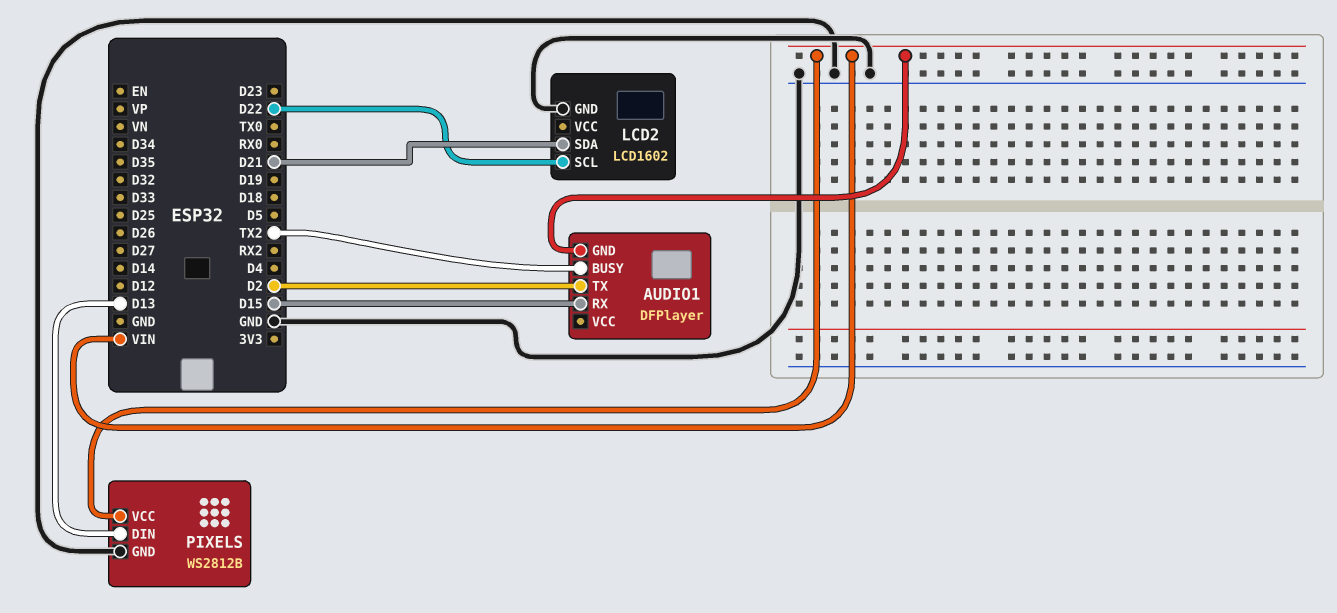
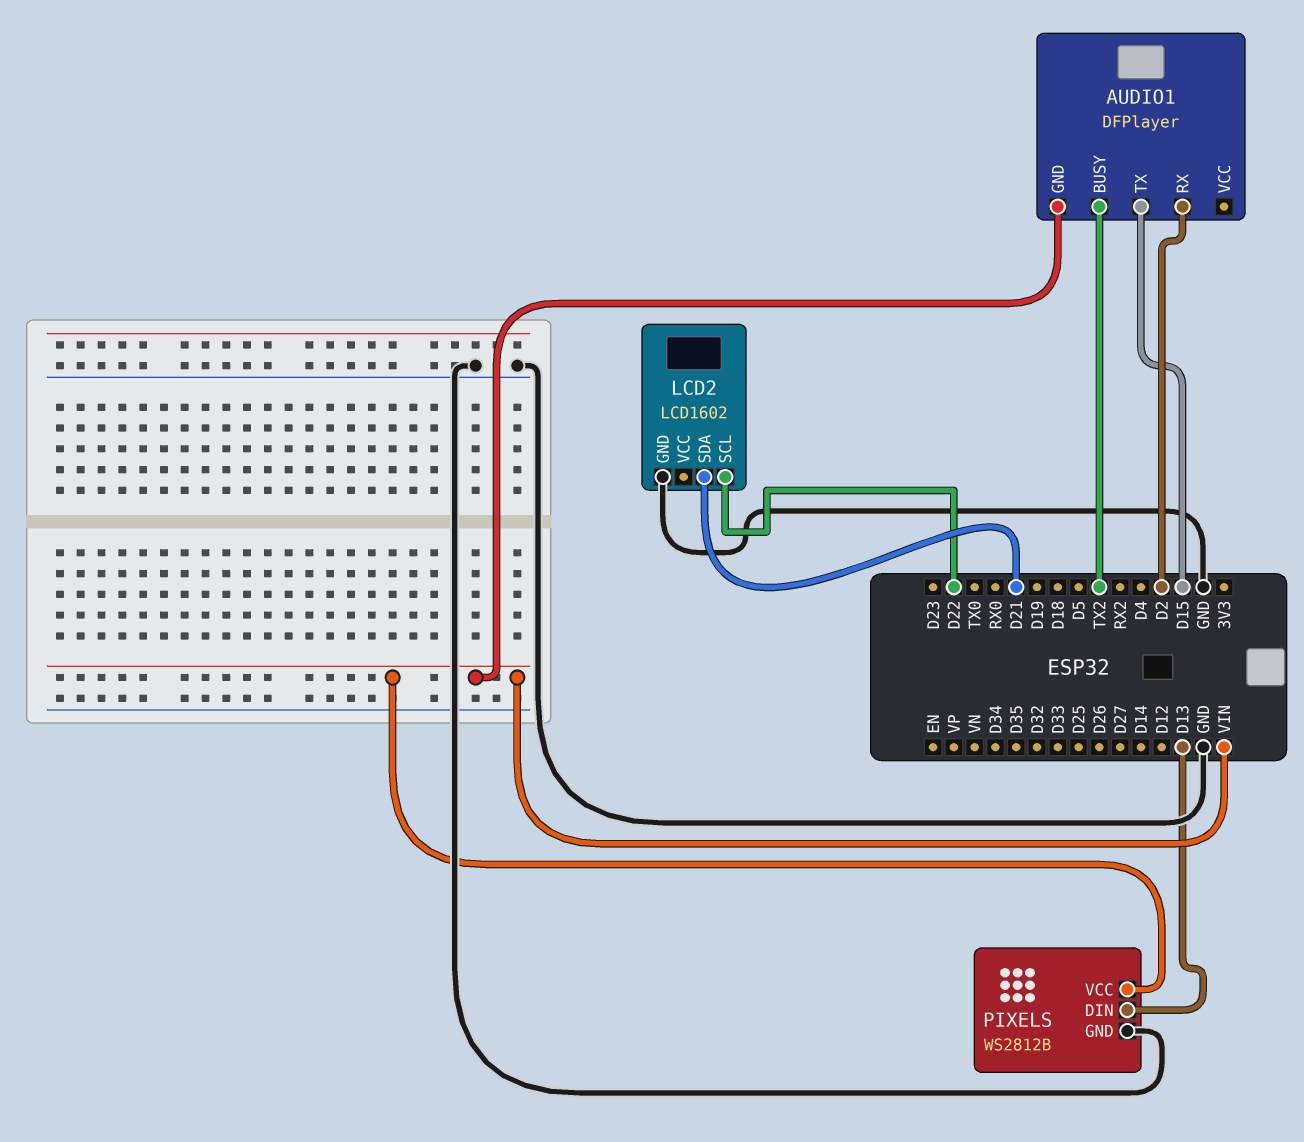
AUDIO1 pin RX: D15 -> D2
AUDIO1 pin TX: D2 -> D15

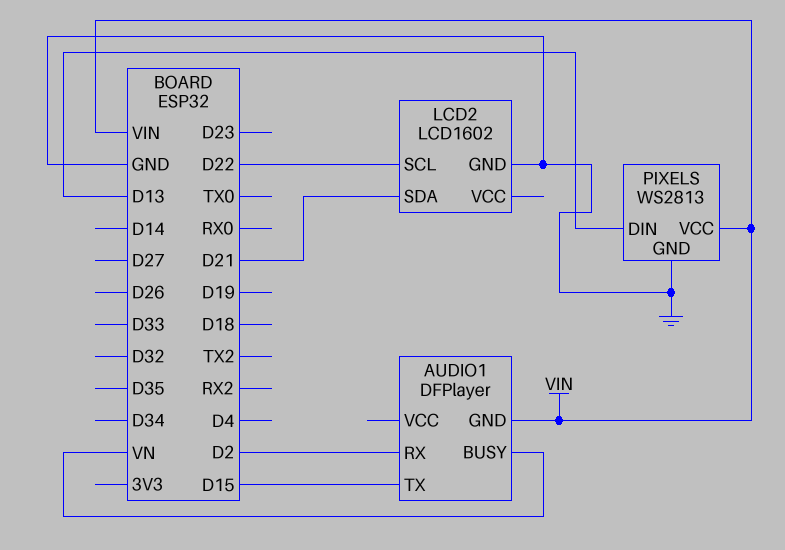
AUDIO1 pin BUSY: TX2 -> VN
PIXELS: WS2812B -> WS2813

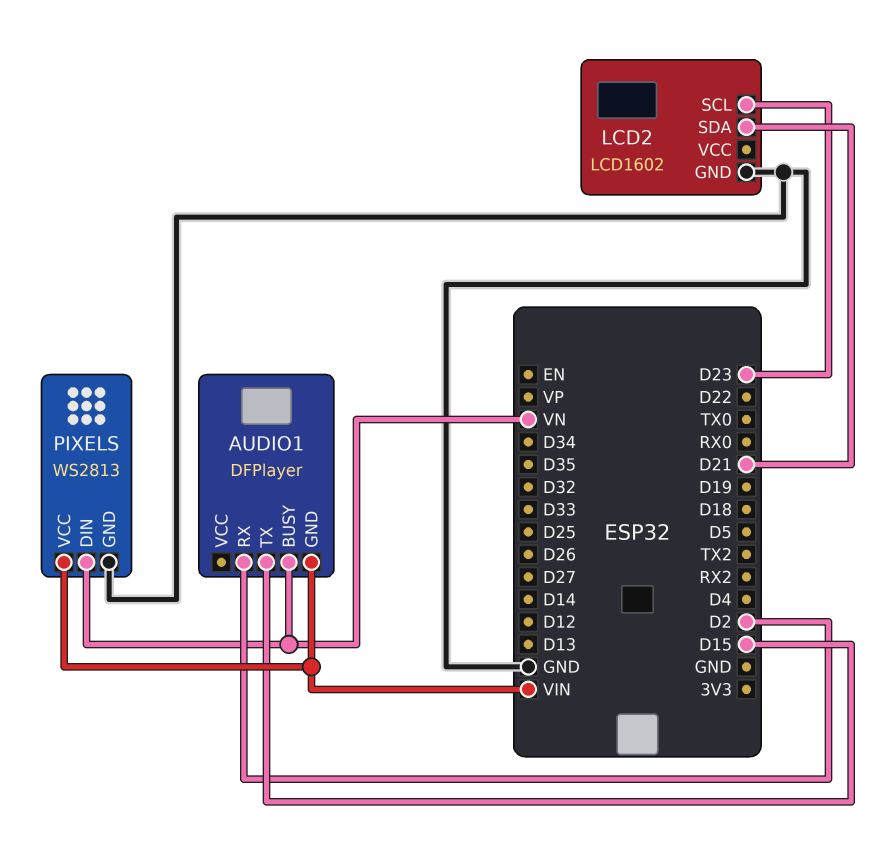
LCD2 pin SCL: D22 -> D23
PIXELS pin DIN: D13 -> VN

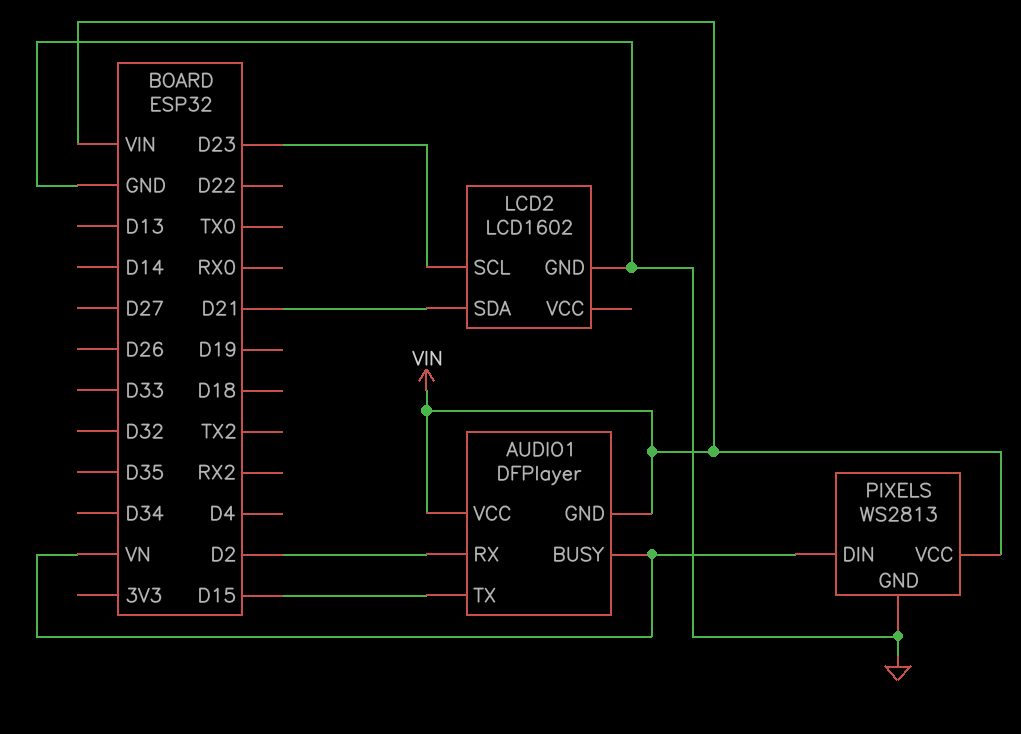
AUDIO1 pin VCC: none -> VIN

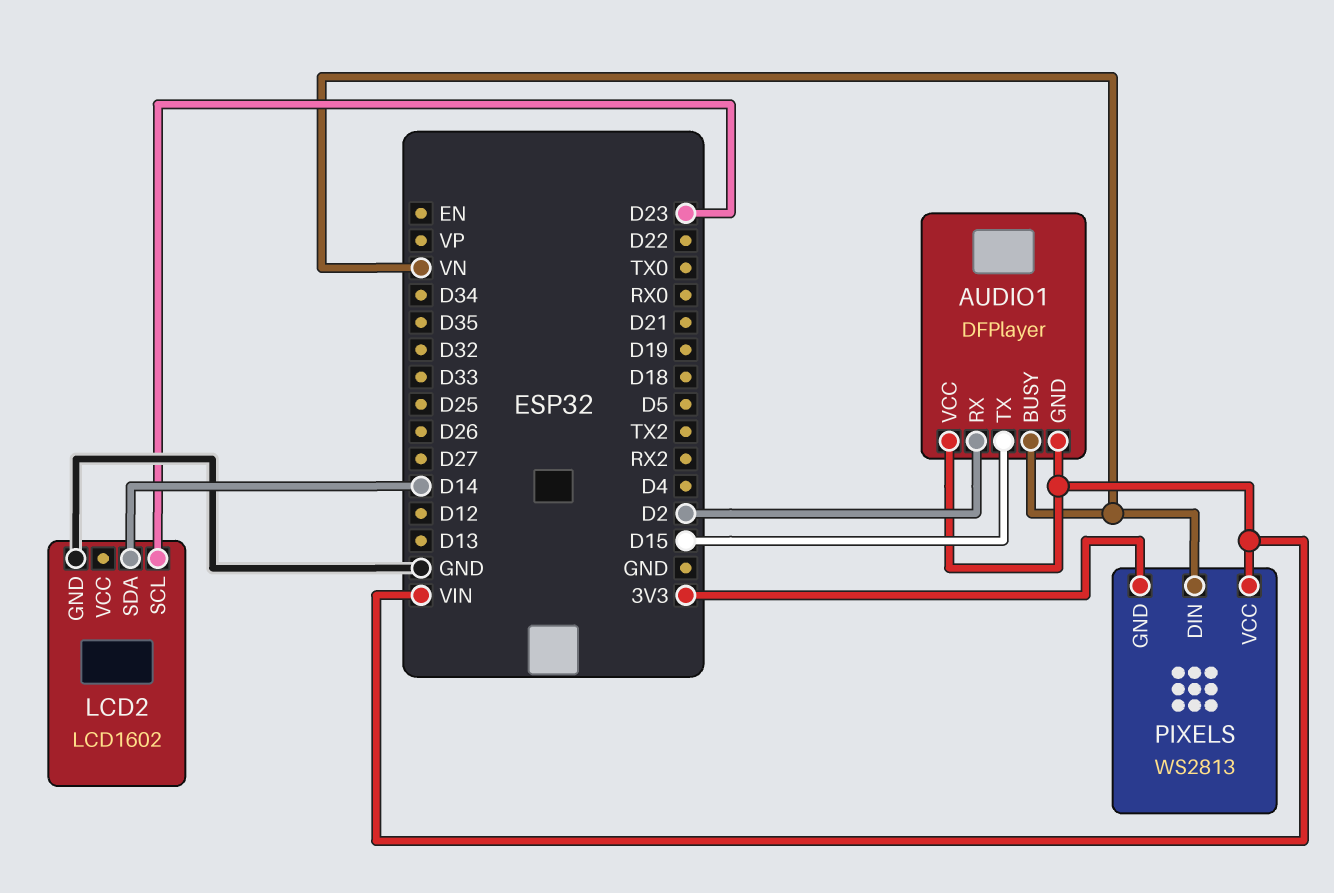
LCD2 pin SDA: D21 -> D14
PIXELS pin GND: GND -> 3V3

